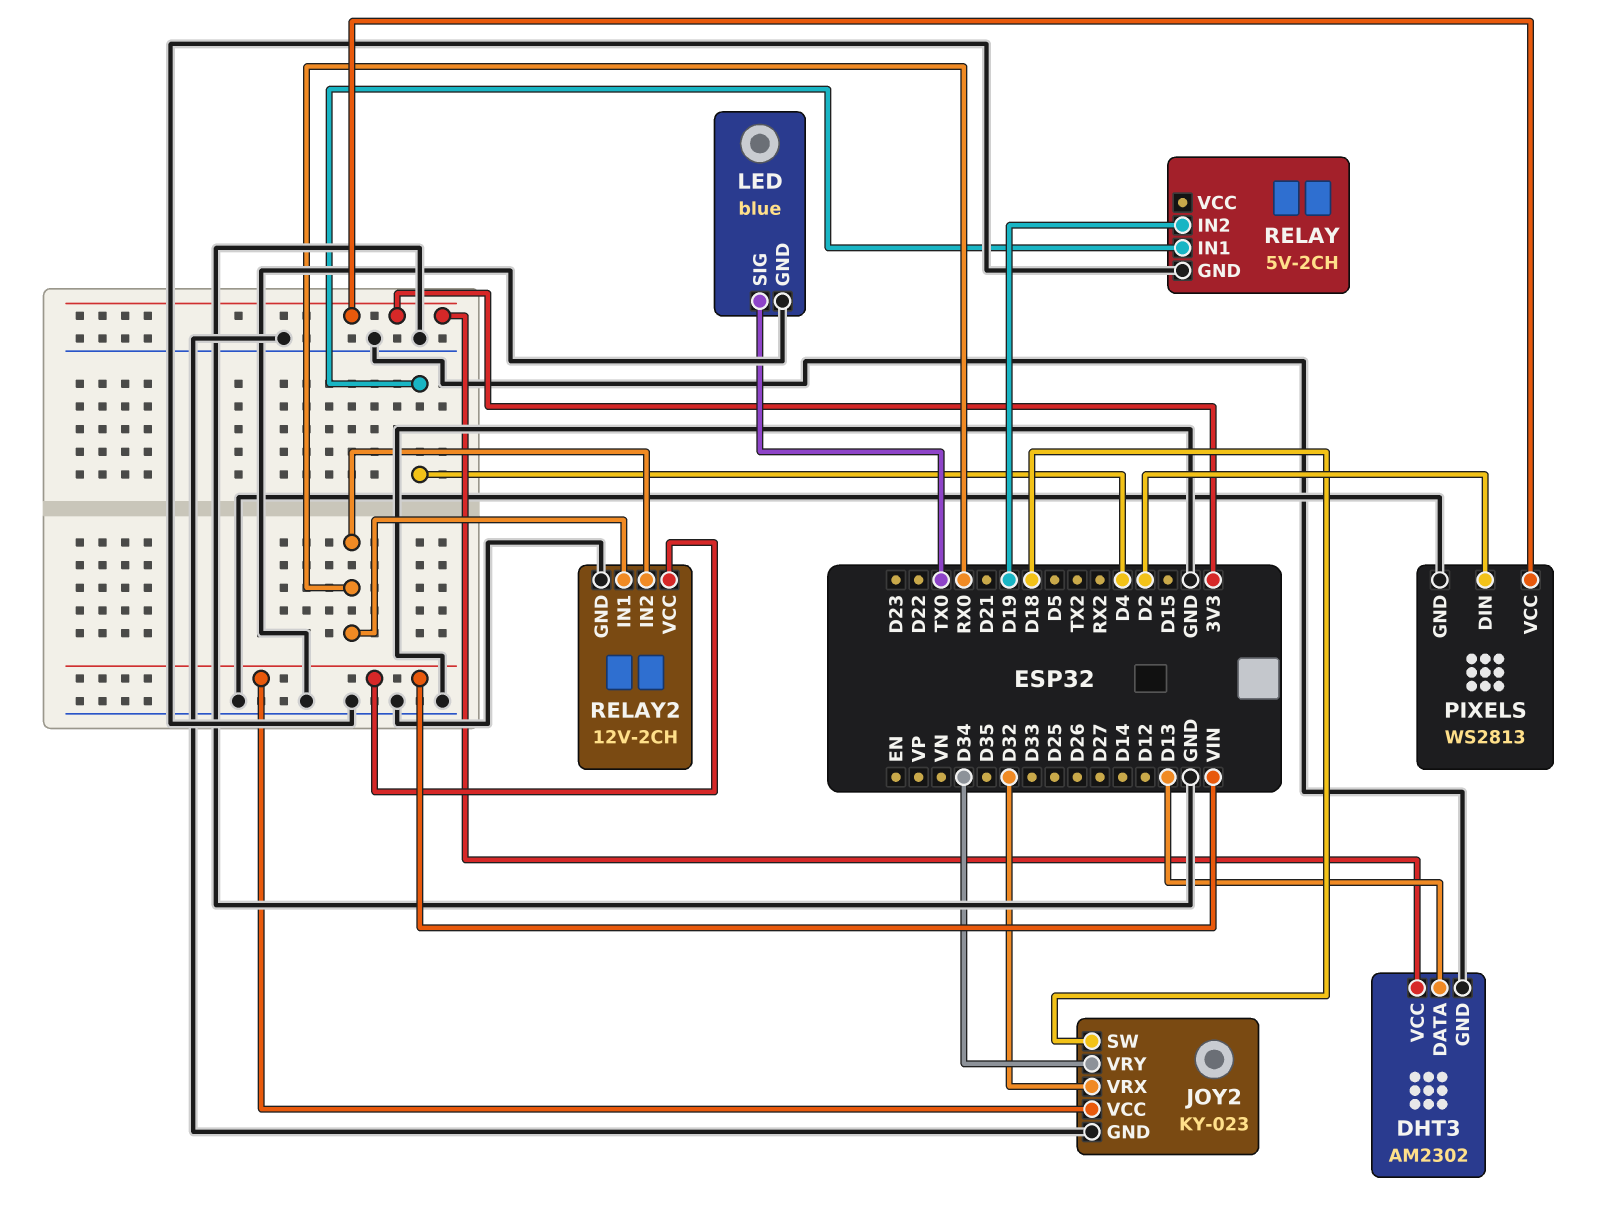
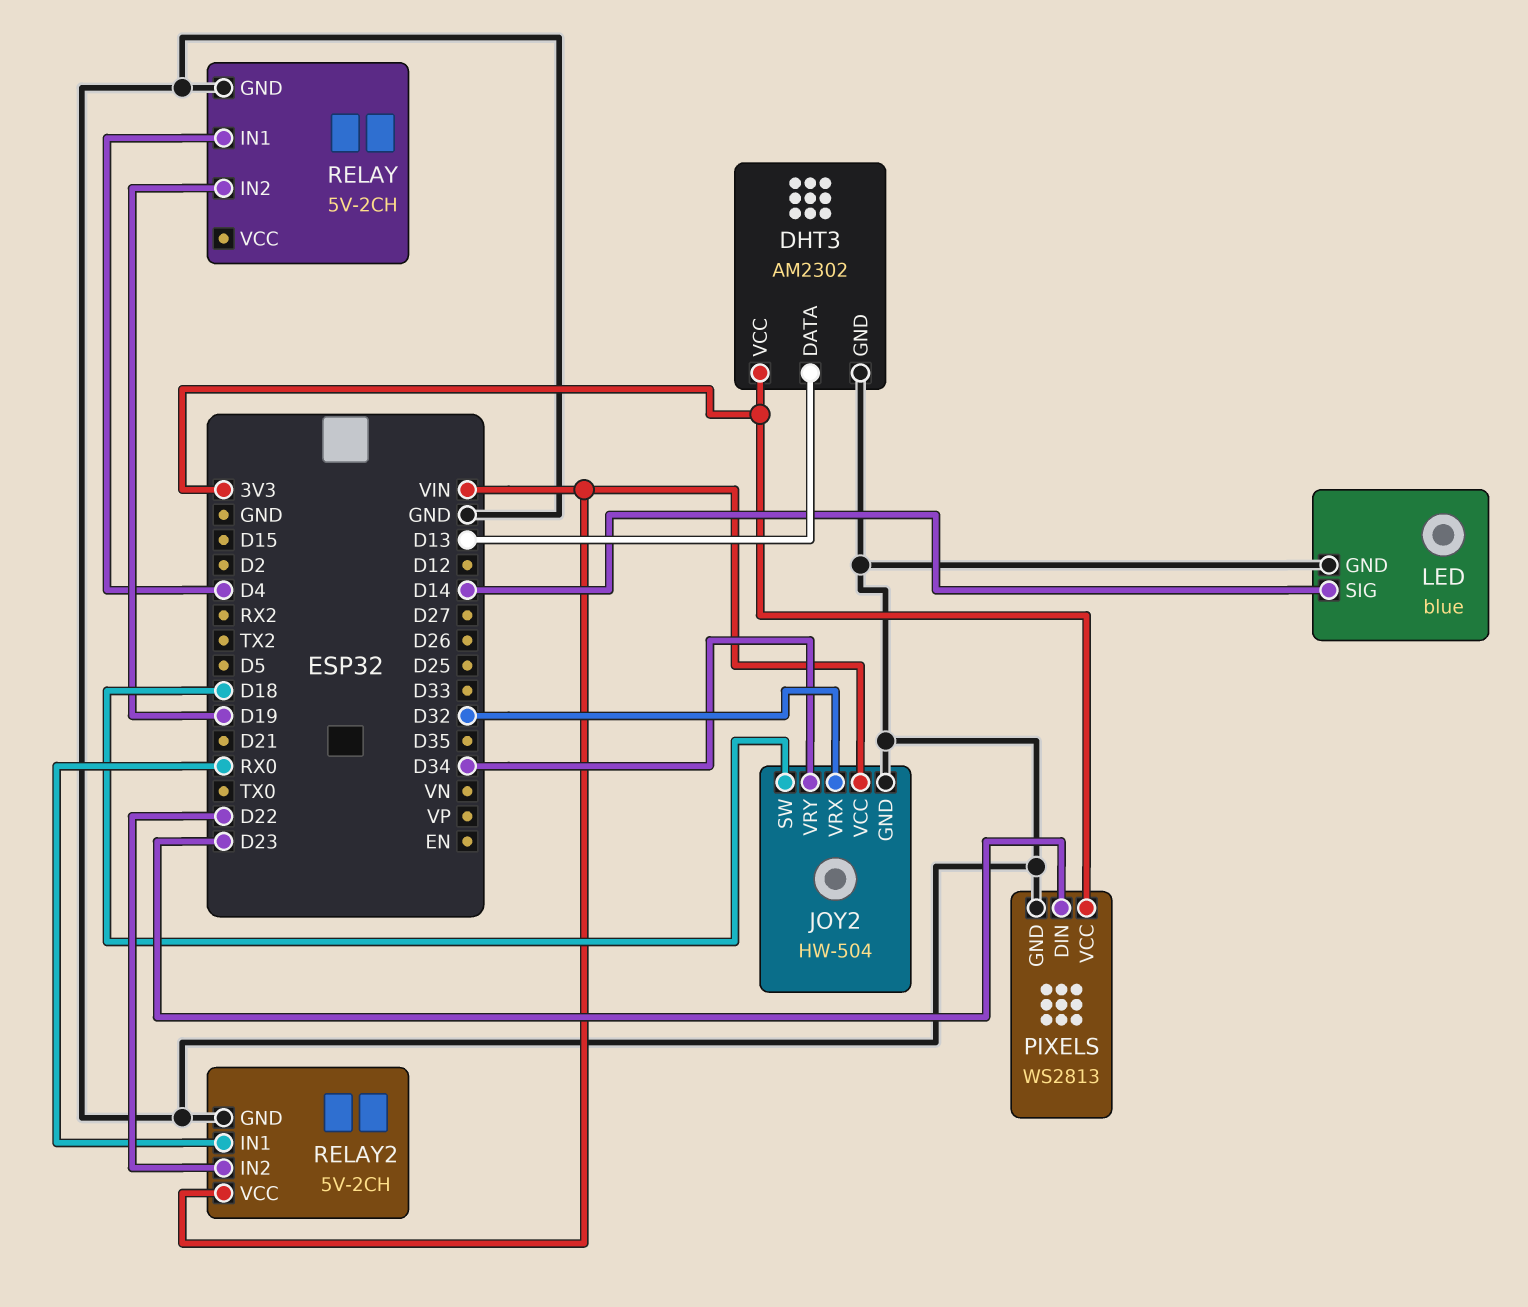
JOY2: KY-023 -> HW-504
LED pin SIG: TX0 -> D14
PIXELS pin DIN: D2 -> D23
RELAY2: 12V-2CH -> 5V-2CH
RELAY2 pin IN2: RX0 -> D22

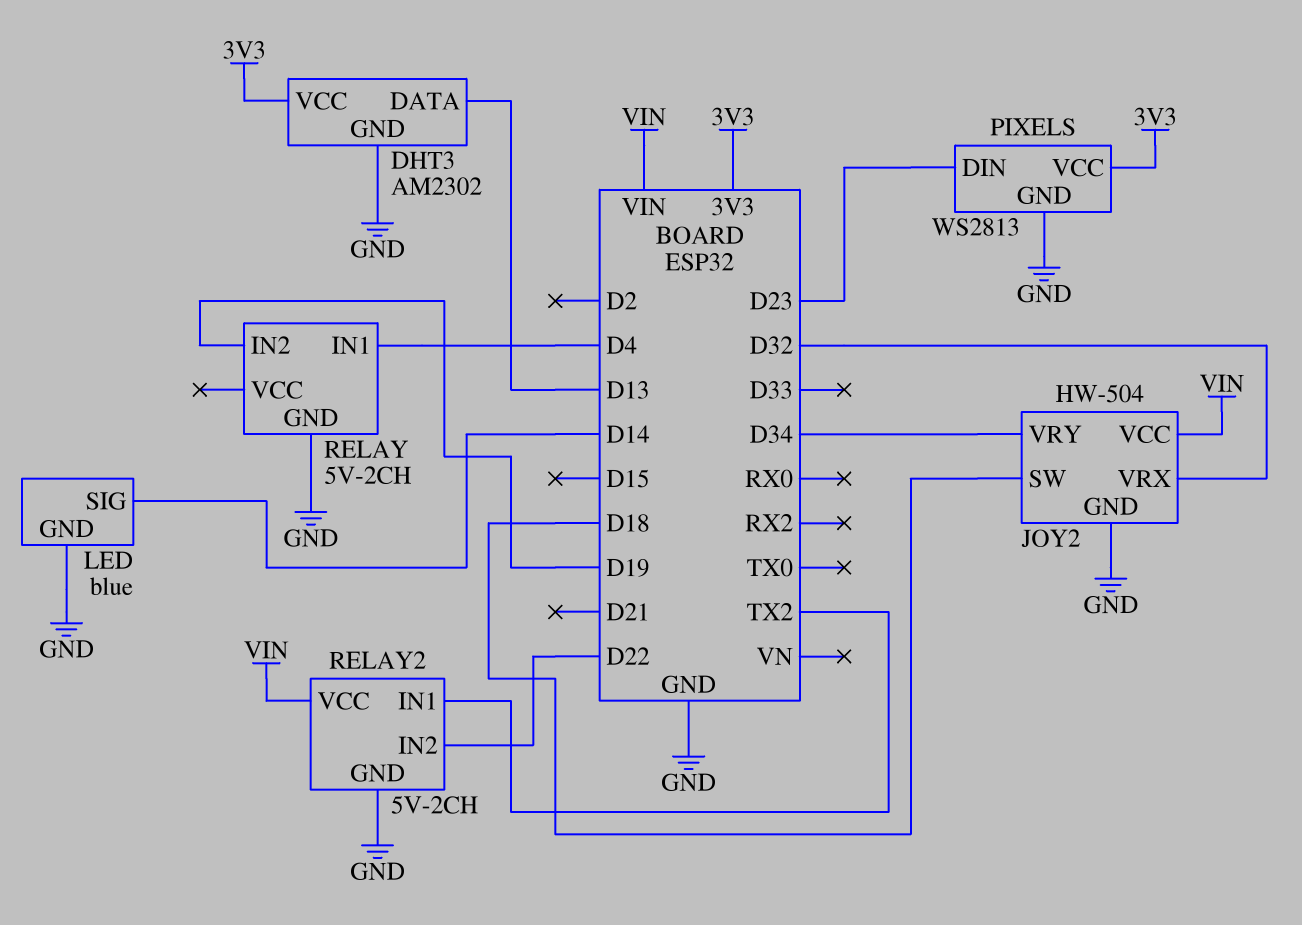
RELAY2 pin IN1: RX0 -> TX2

